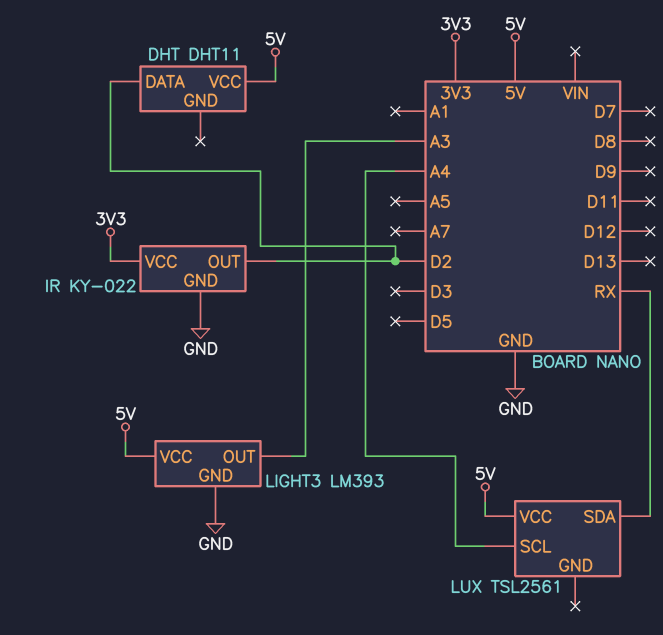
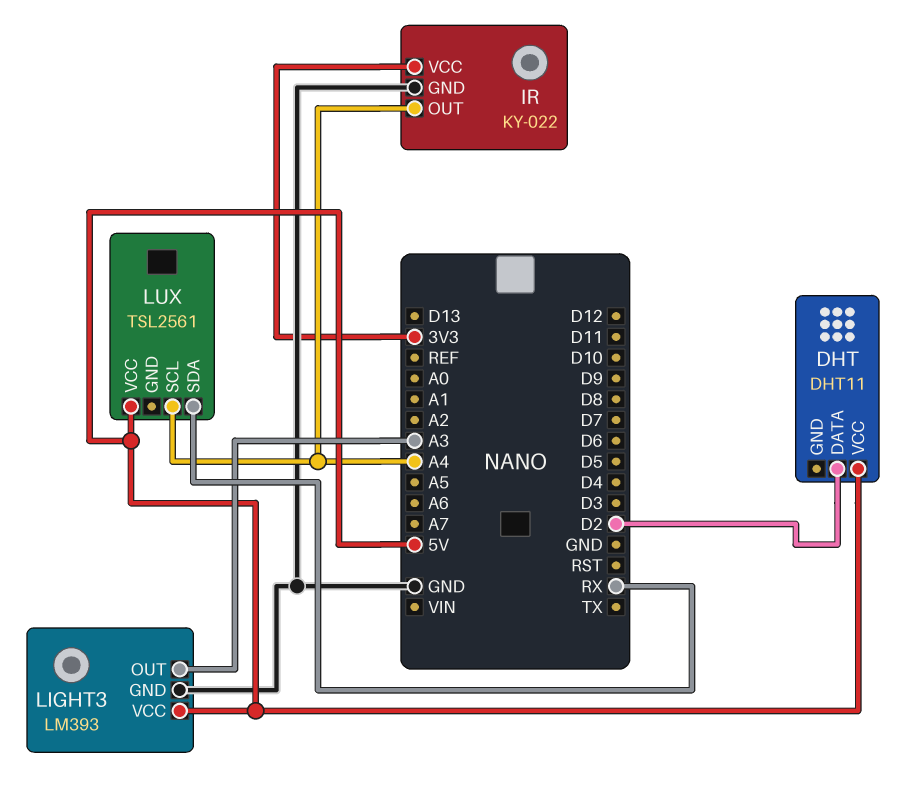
IR pin OUT: D2 -> A4

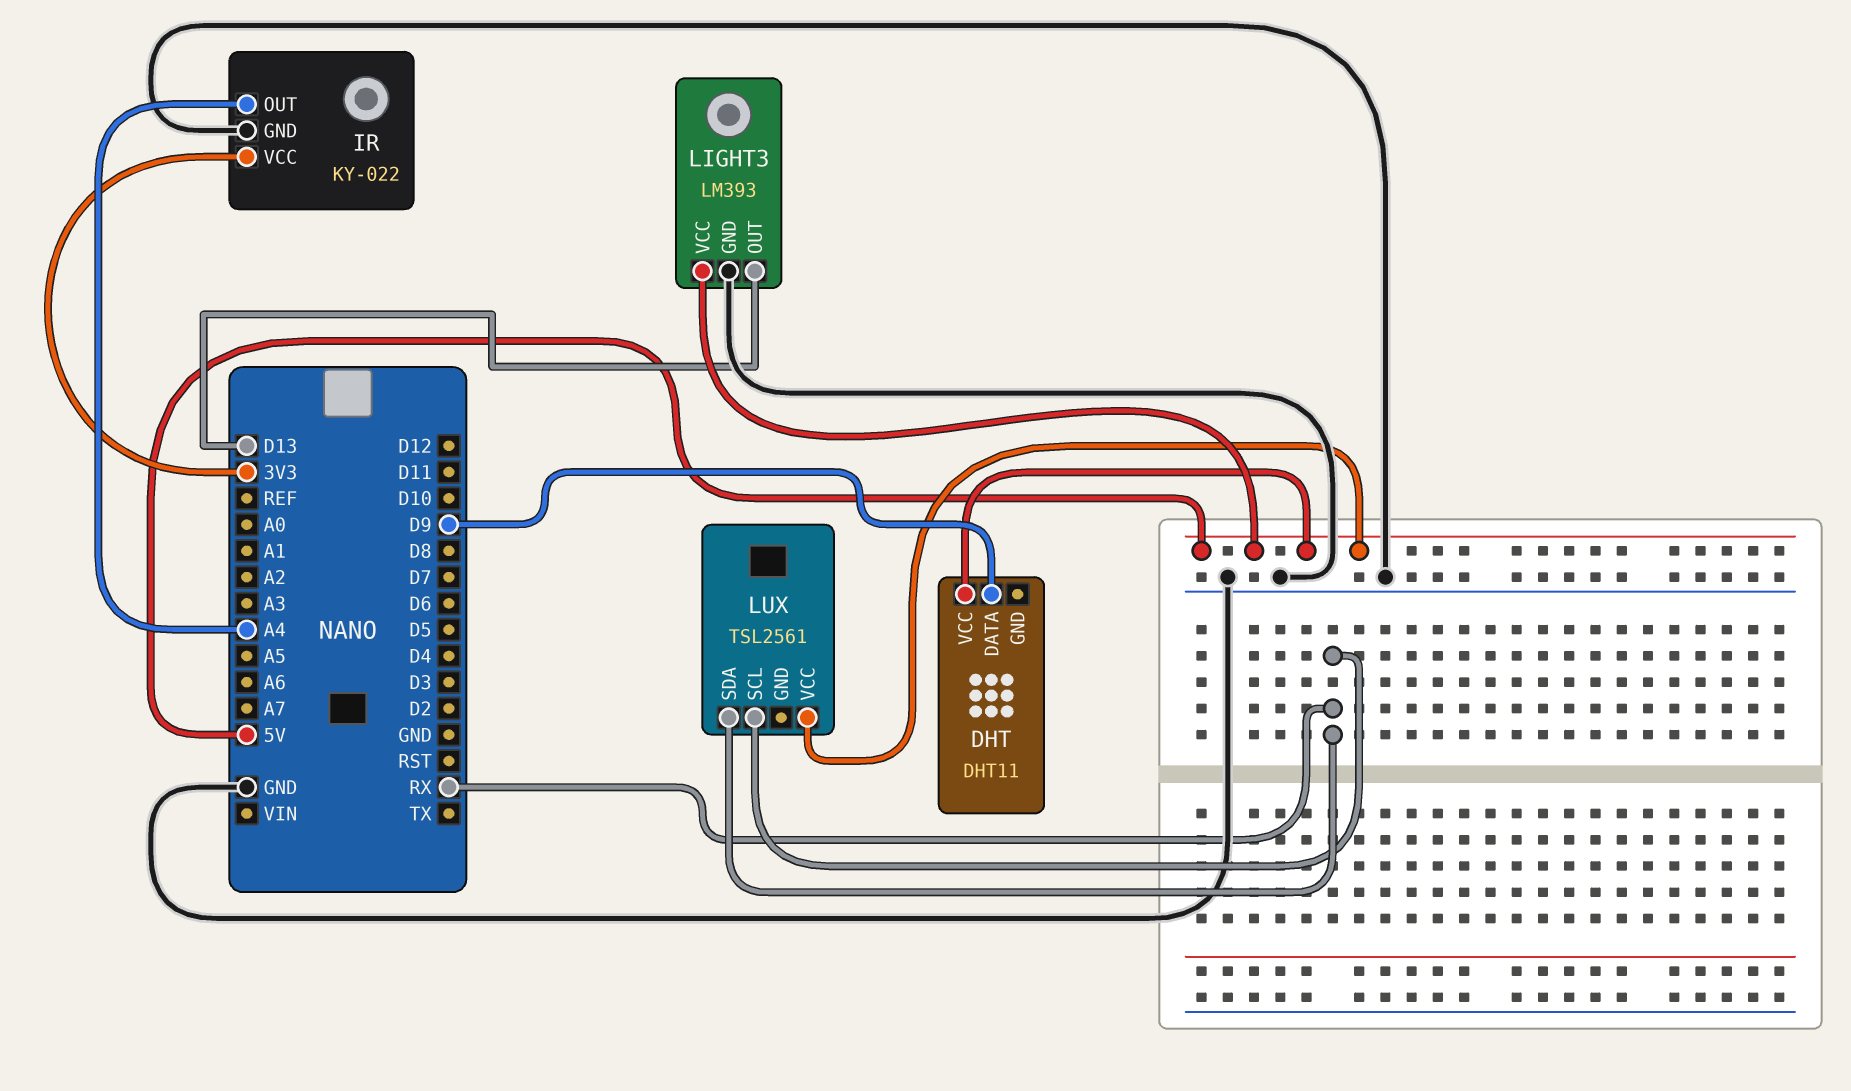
DHT pin DATA: D2 -> D9
LIGHT3 pin OUT: A3 -> D13
LUX pin SCL: A4 -> RX

